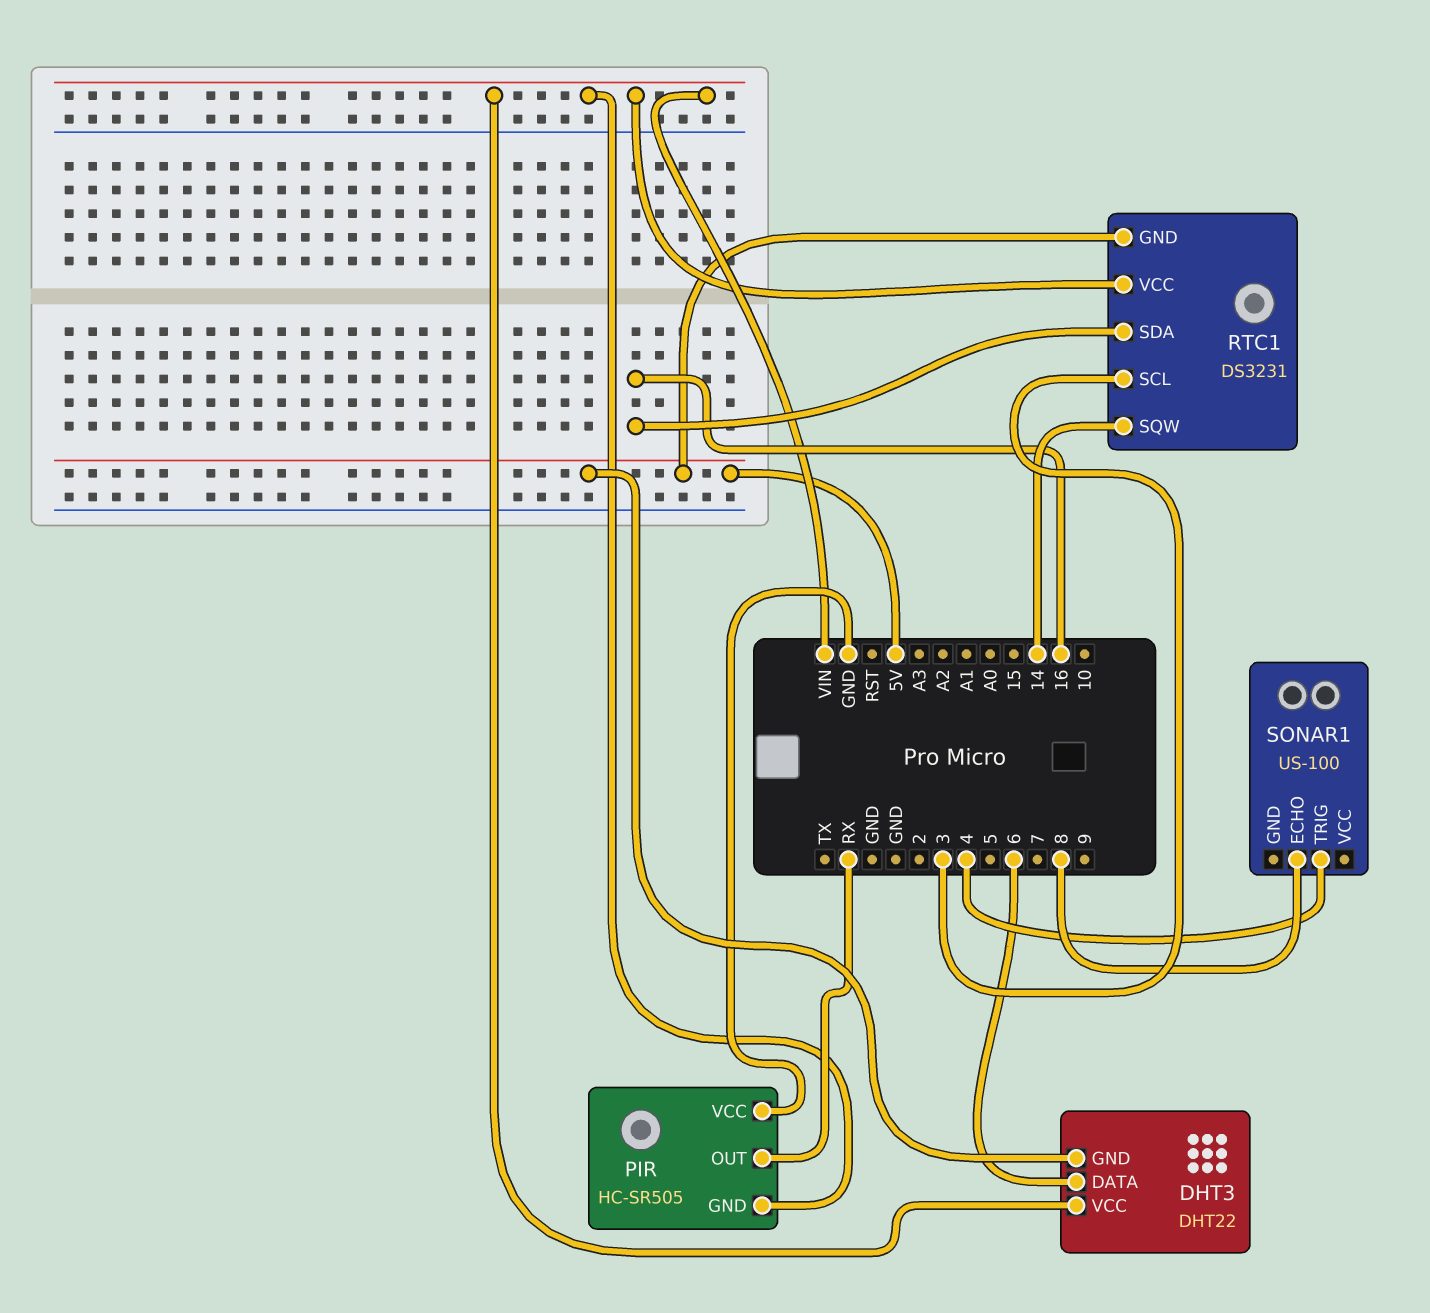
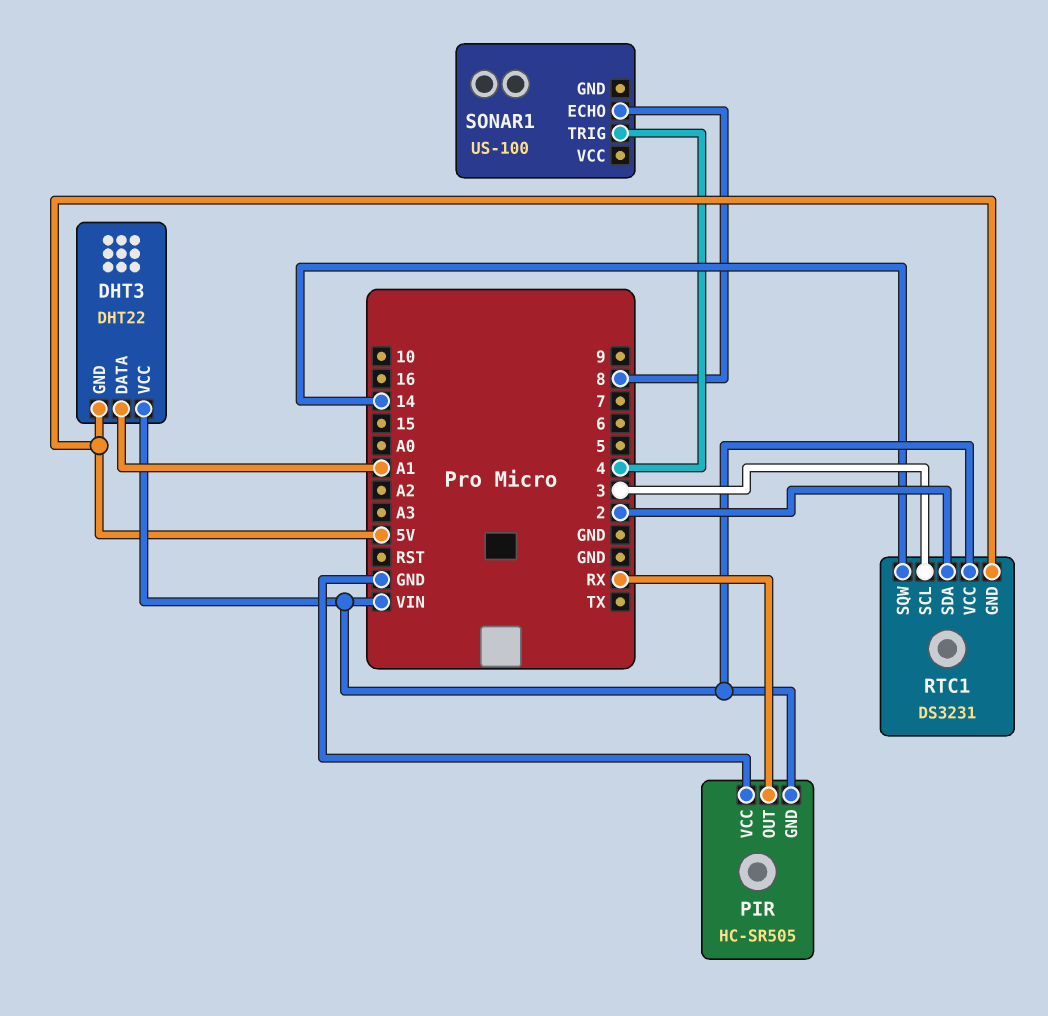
DHT3 pin DATA: 6 -> A1
RTC1 pin SDA: 16 -> 2

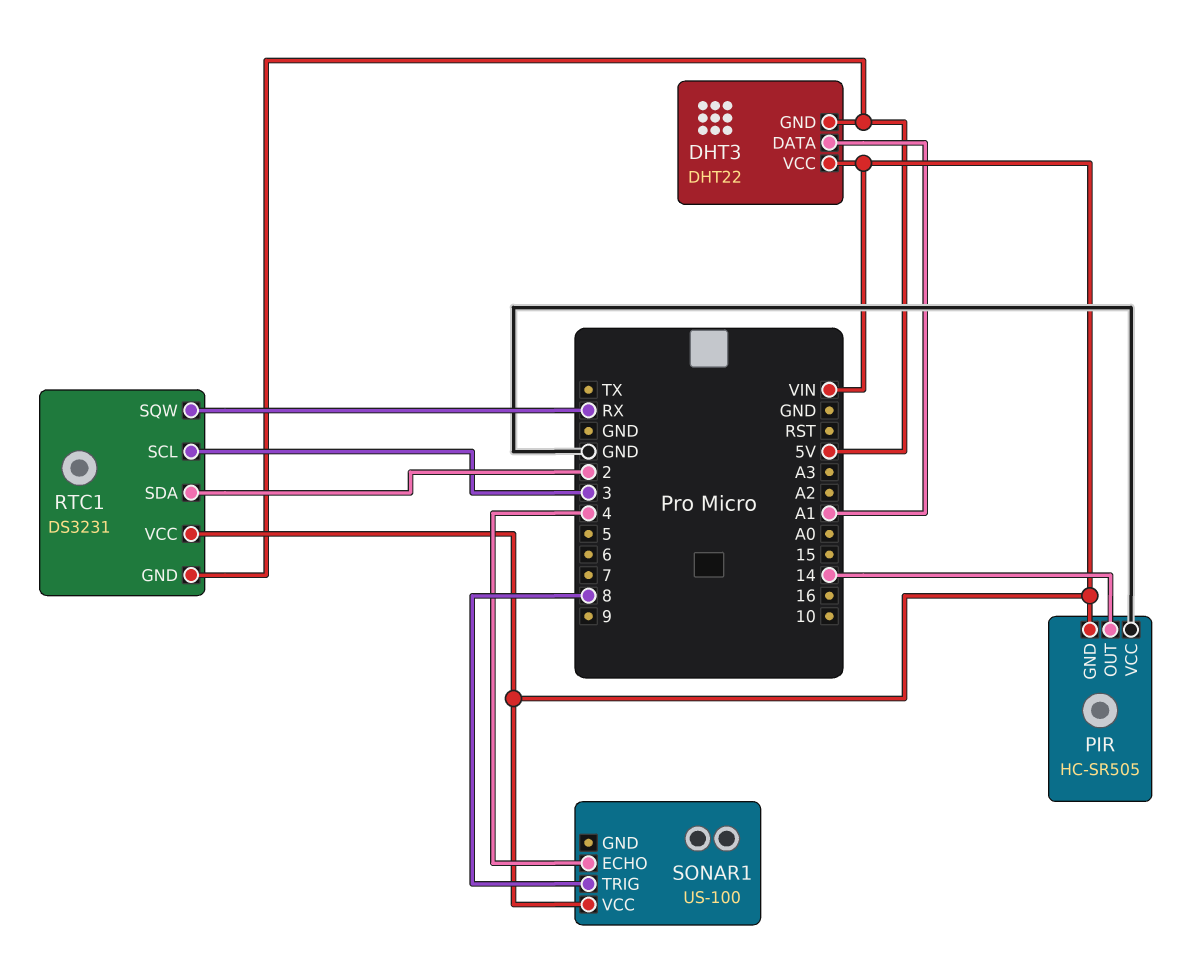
PIR pin OUT: RX -> 14
RTC1 pin SQW: 14 -> RX
SONAR1 pin ECHO: 8 -> 4
SONAR1 pin TRIG: 4 -> 8
SONAR1 pin VCC: none -> VIN

